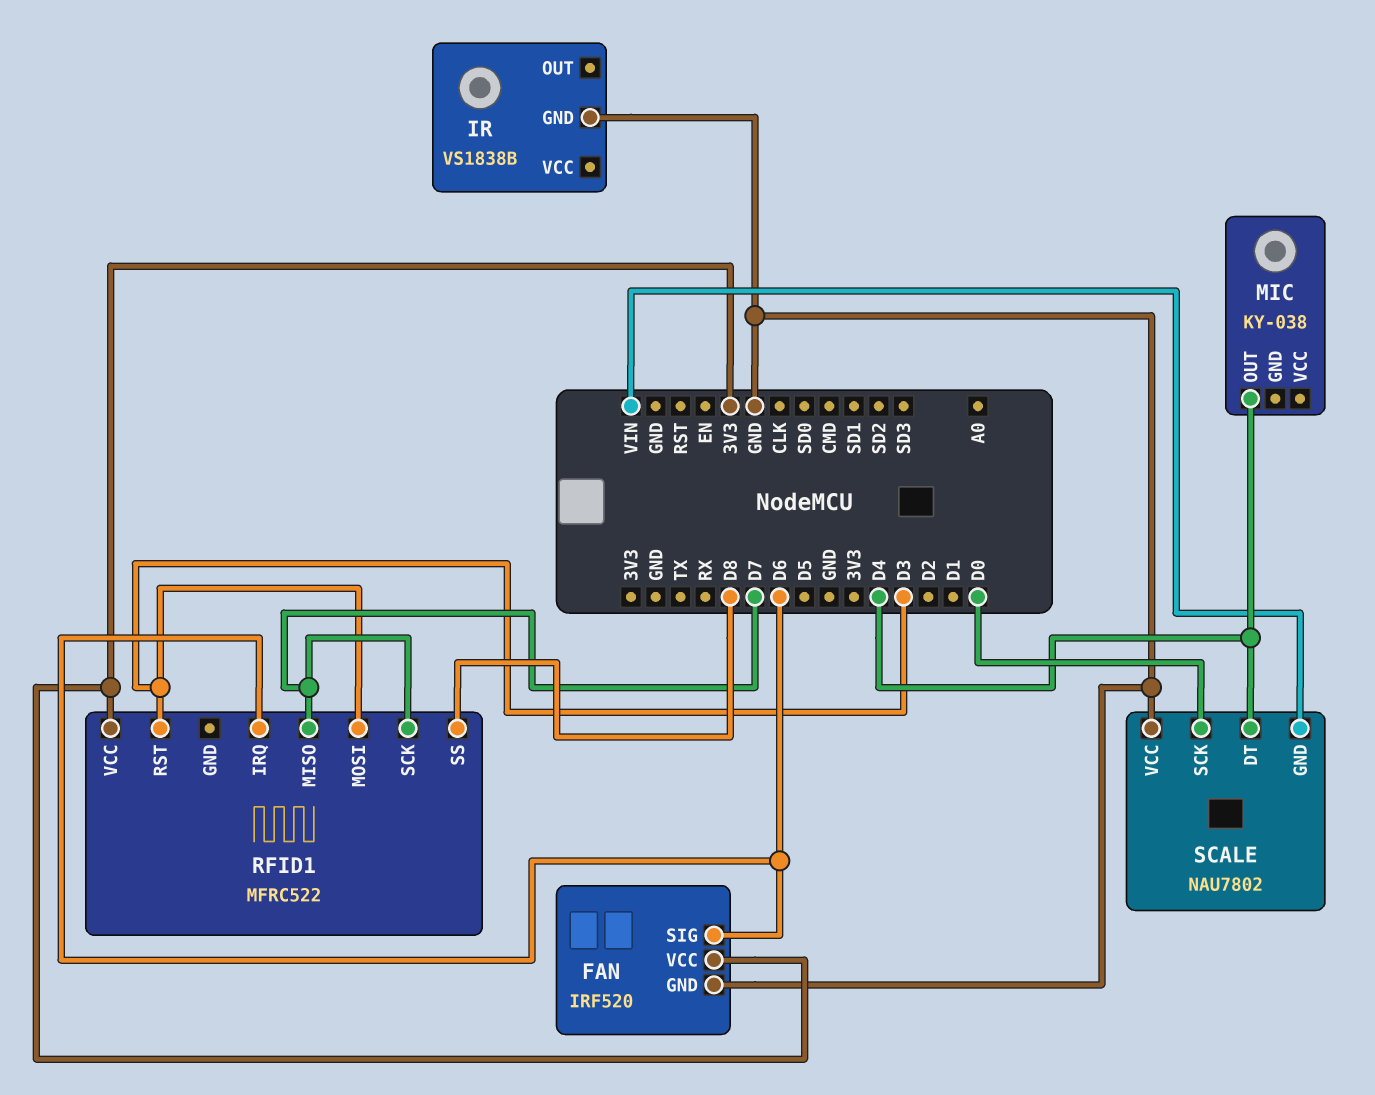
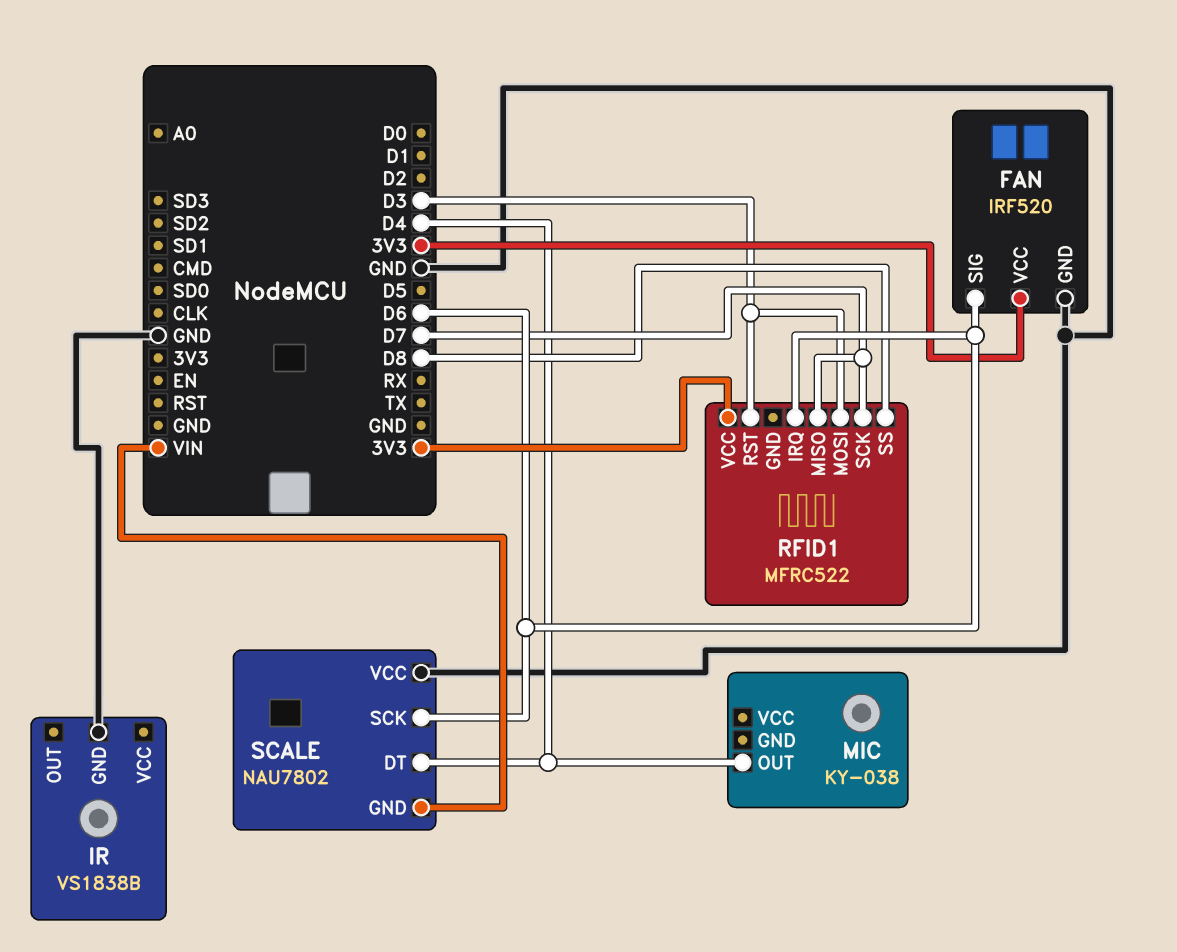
SCALE pin SCK: D0 -> D6

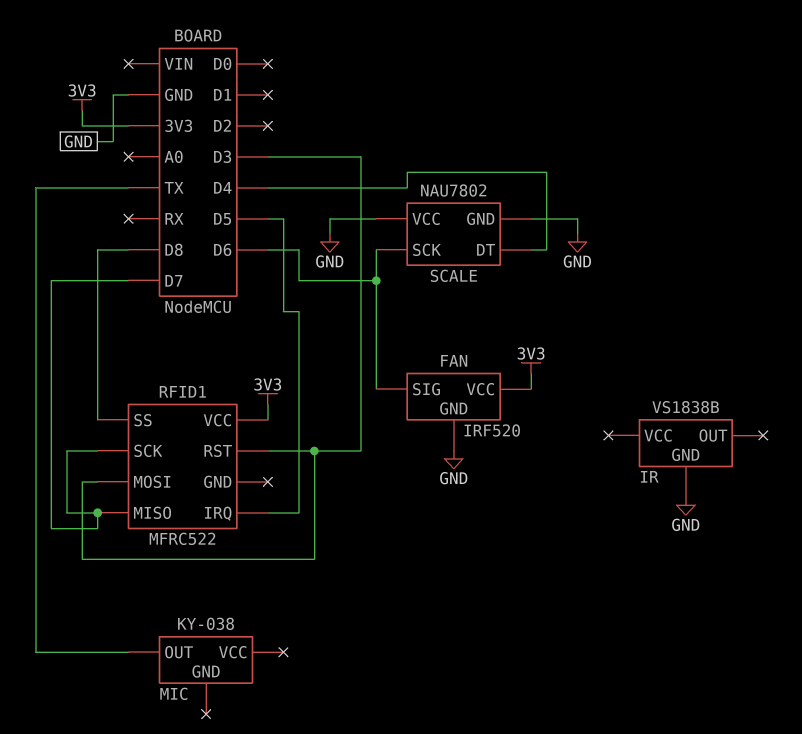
MIC pin OUT: D4 -> TX
RFID1 pin IRQ: D6 -> D5
SCALE pin GND: VIN -> GND

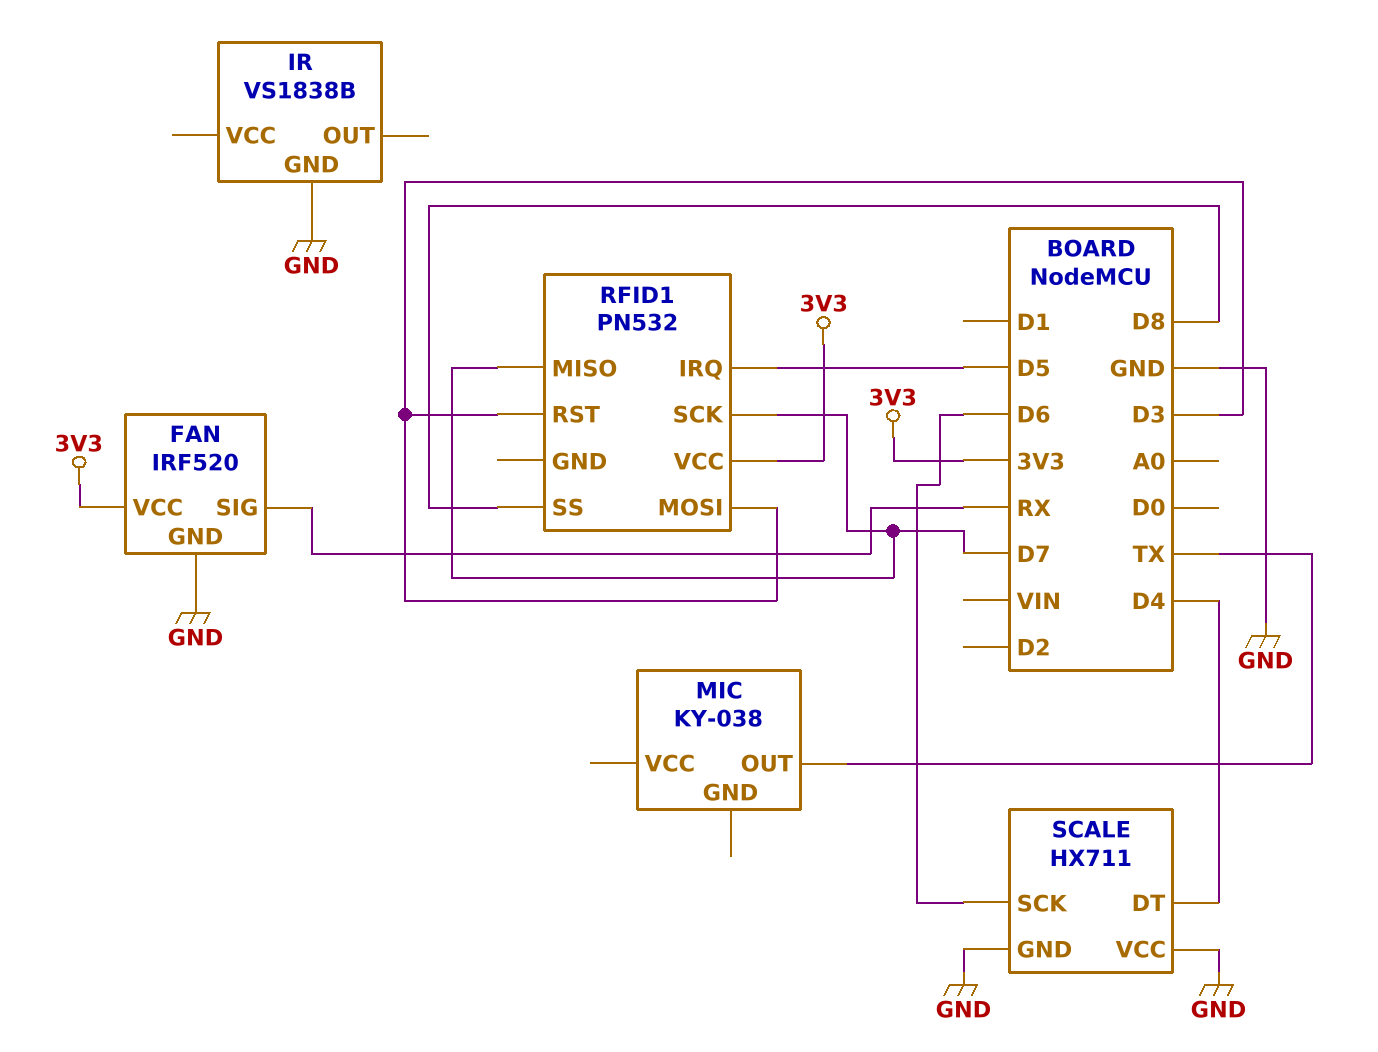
FAN pin SIG: D6 -> RX
RFID1: MFRC522 -> PN532
SCALE: NAU7802 -> HX711

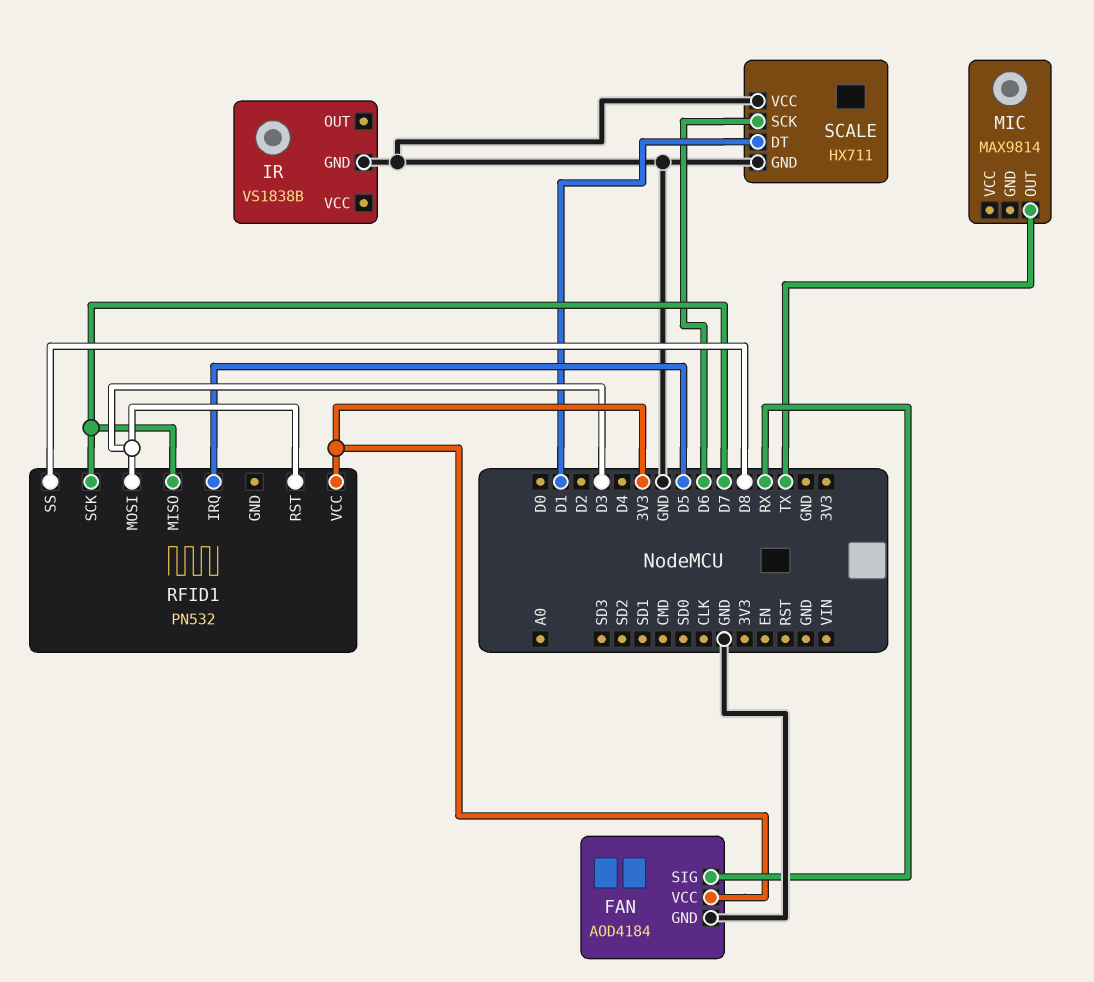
FAN: IRF520 -> AOD4184
MIC: KY-038 -> MAX9814
SCALE pin DT: D4 -> D1

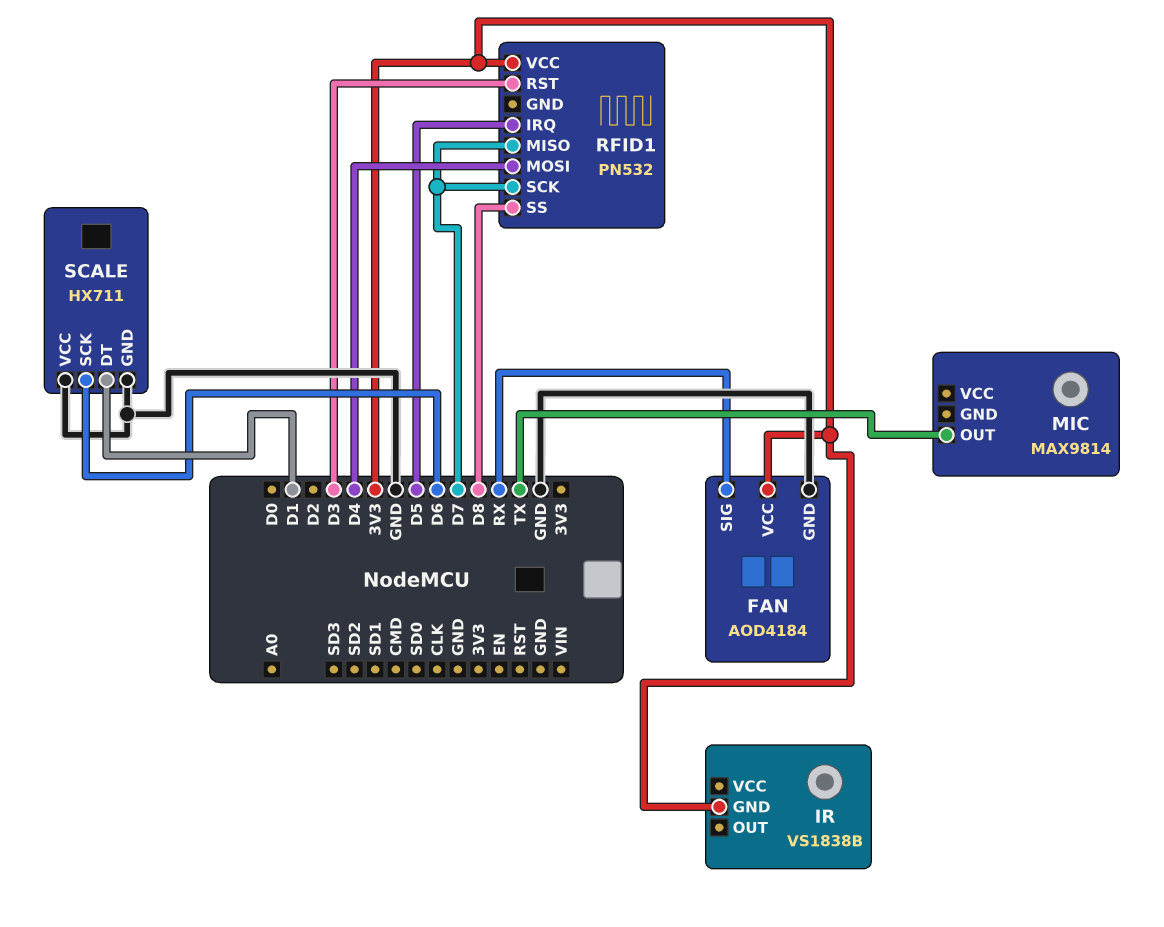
IR pin GND: GND -> 3V3
RFID1 pin MOSI: D3 -> D4

